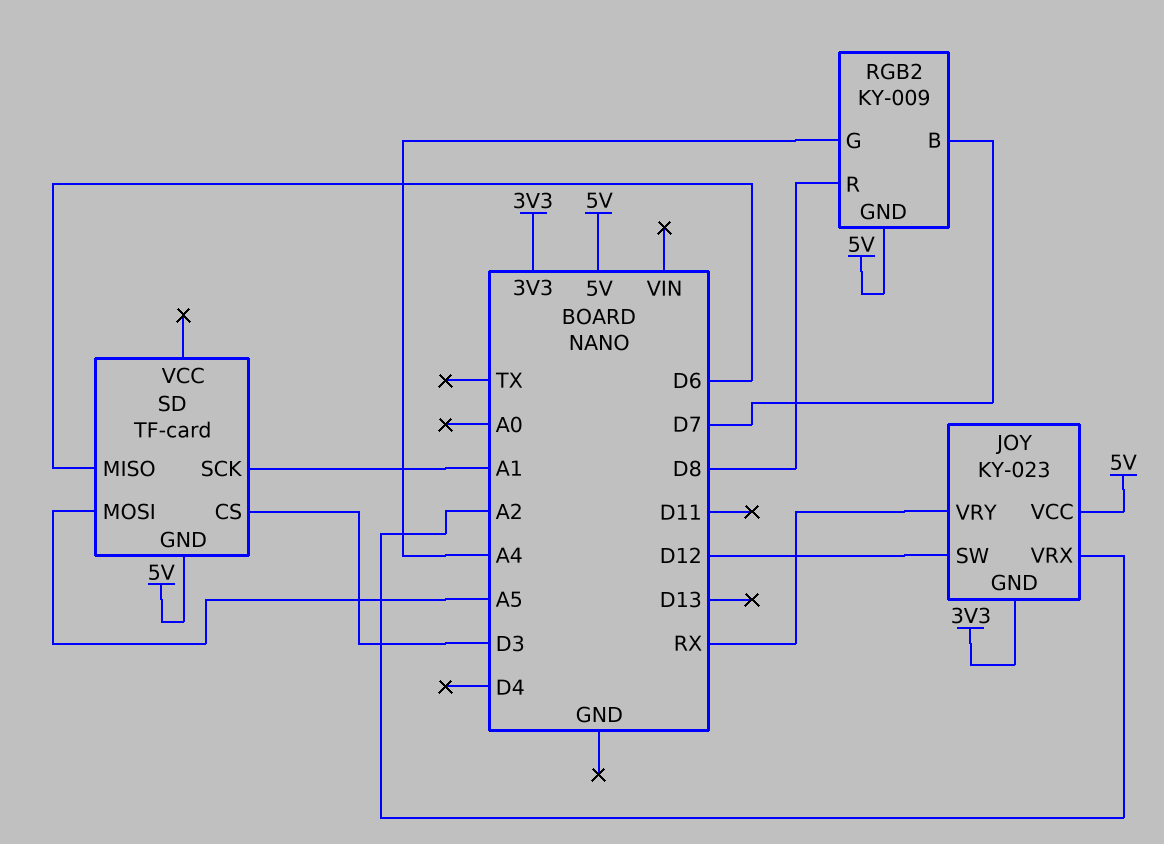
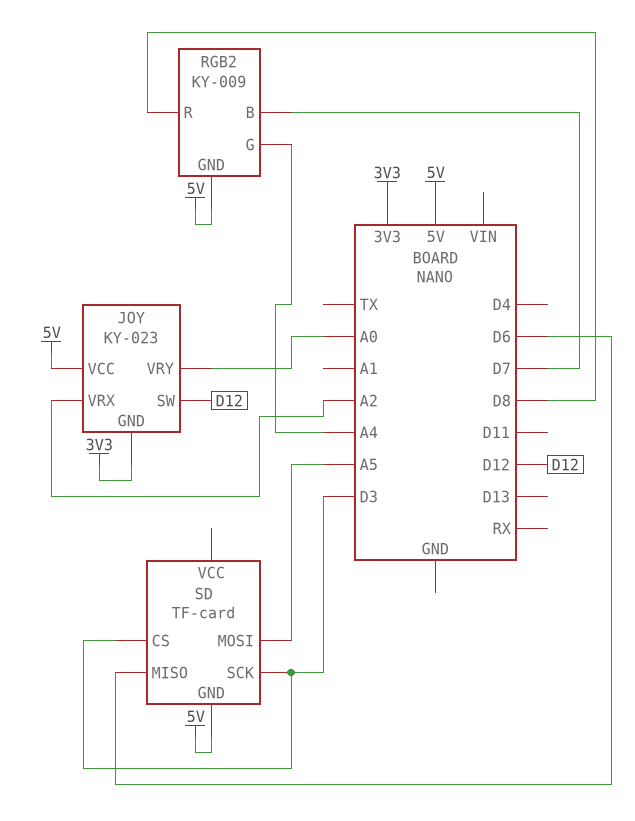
JOY pin VRY: RX -> A0
SD pin SCK: A1 -> D3

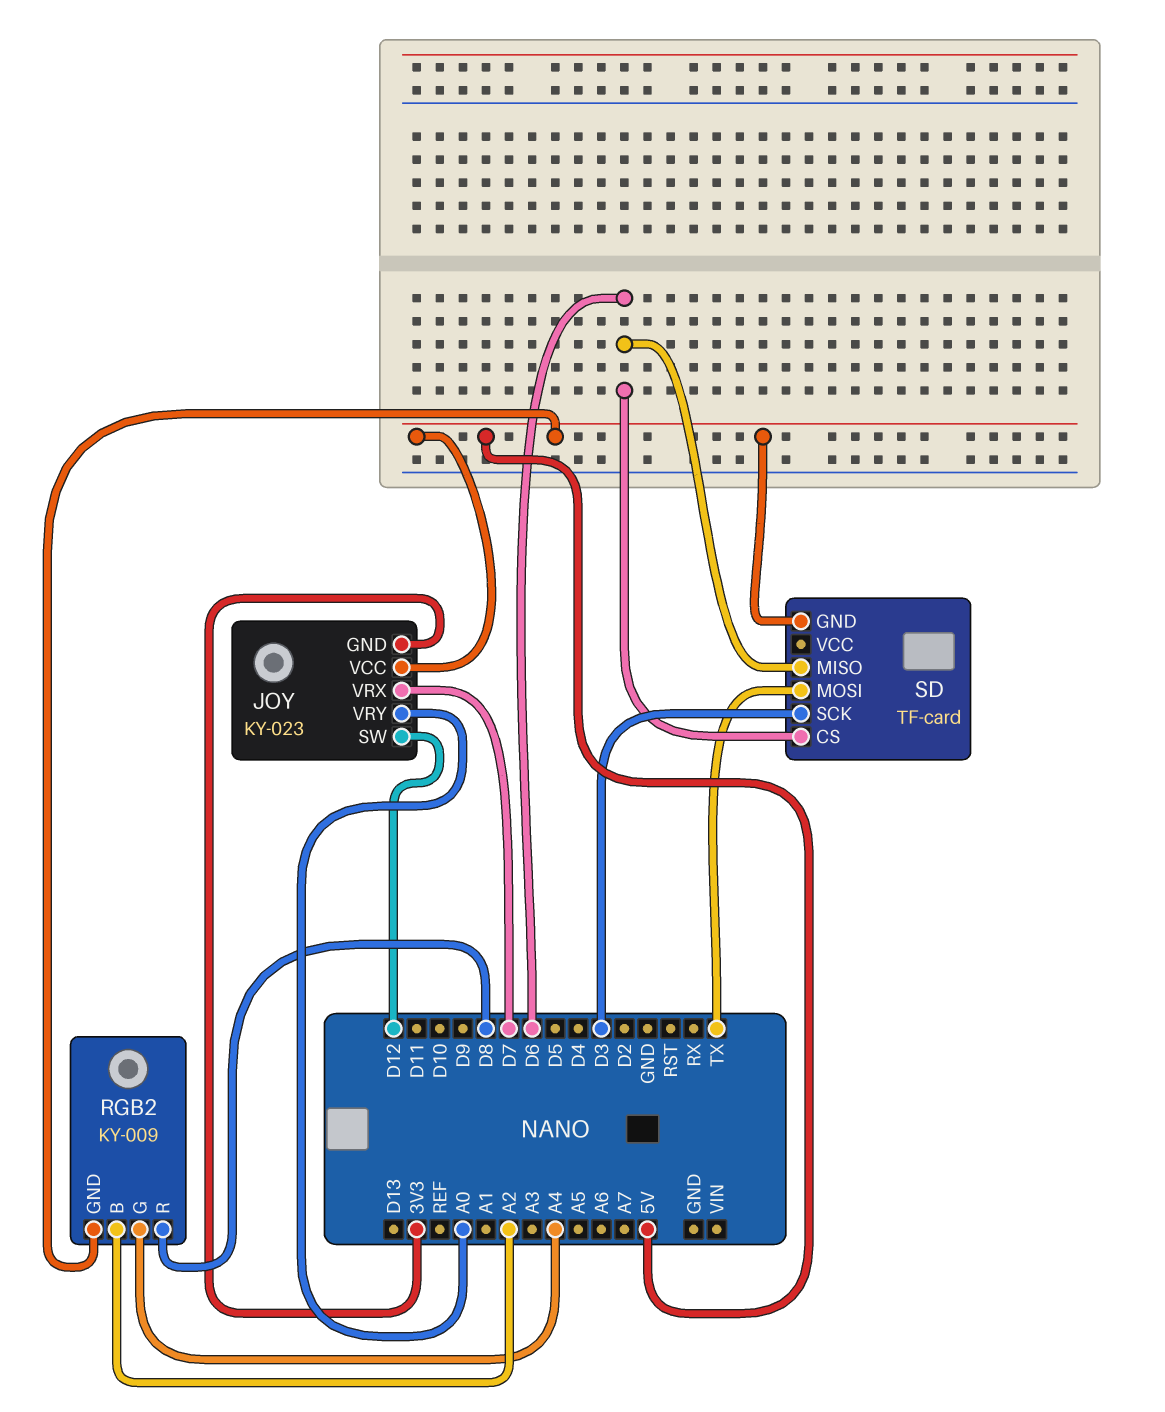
JOY pin VRX: A2 -> D7
RGB2 pin B: D7 -> A2
SD pin CS: D3 -> D6
SD pin MOSI: A5 -> TX

